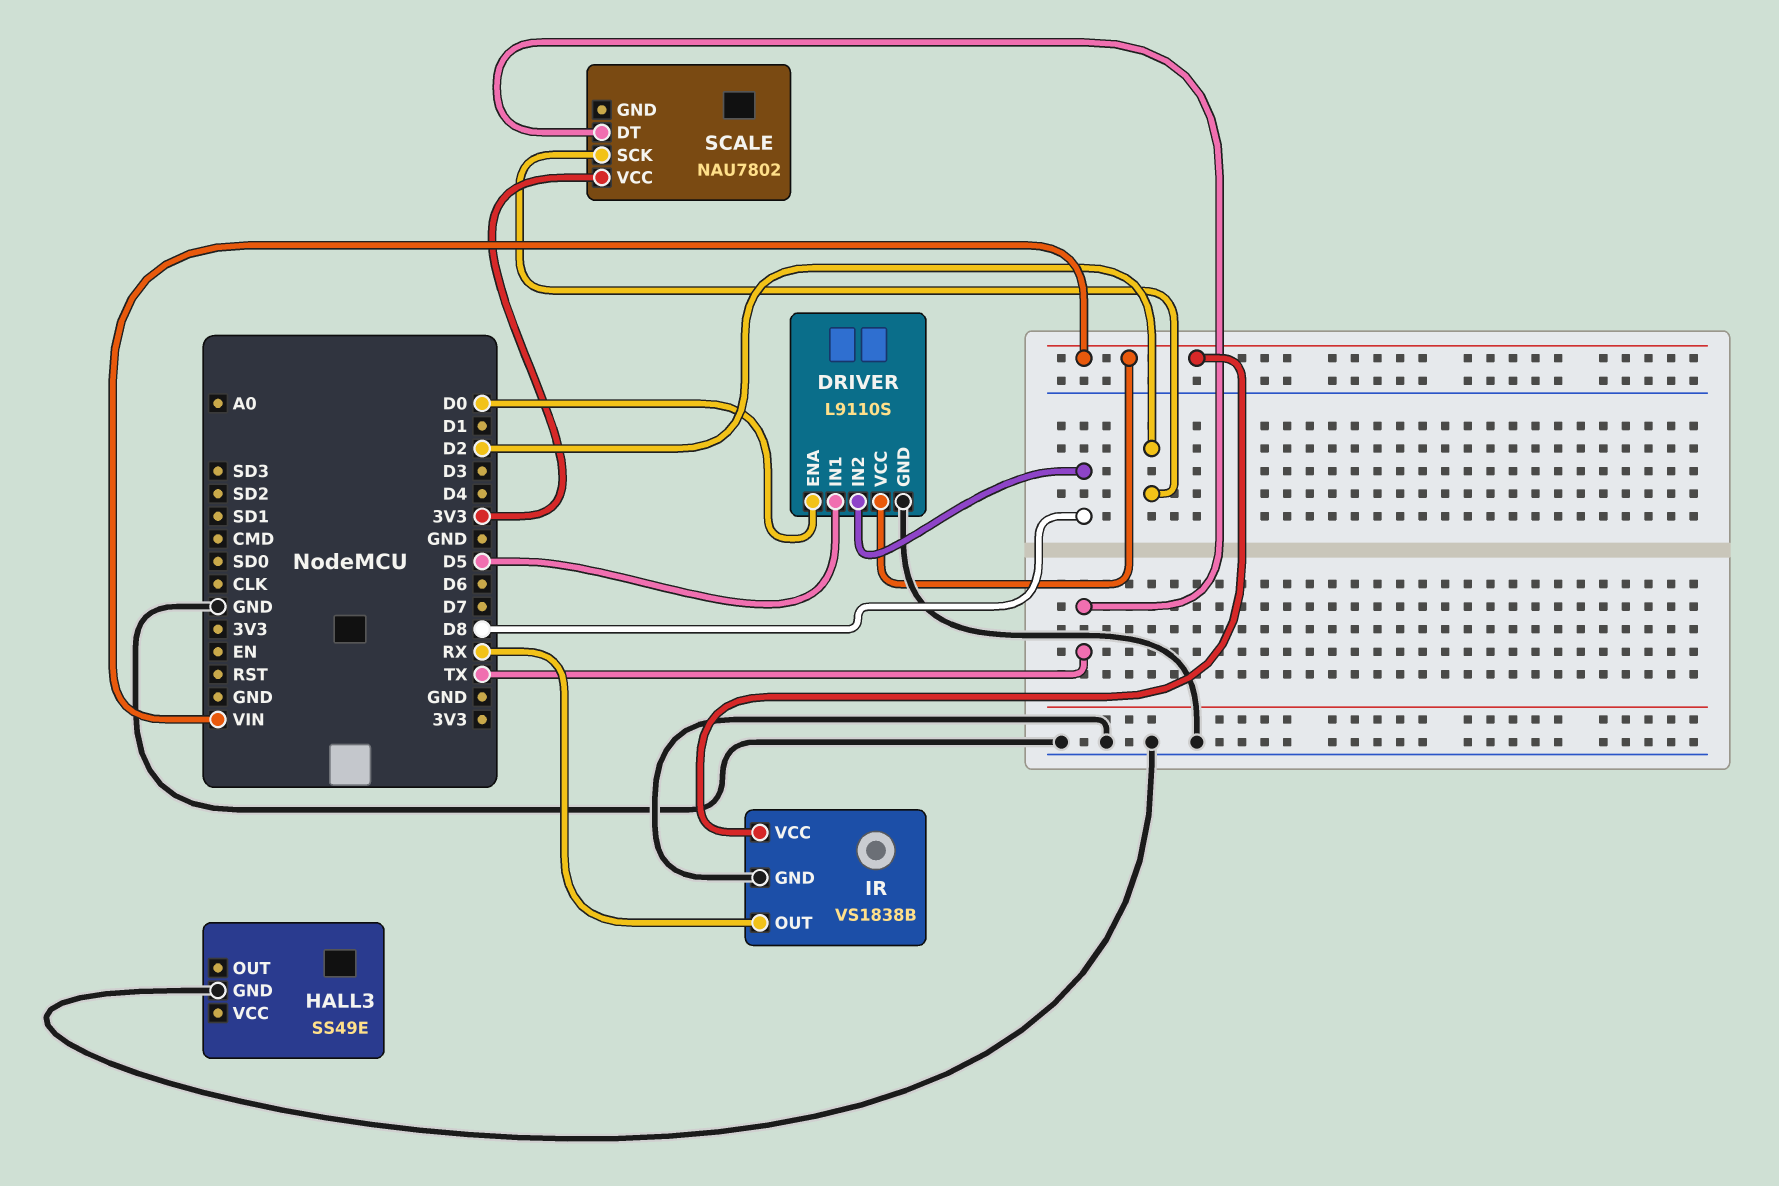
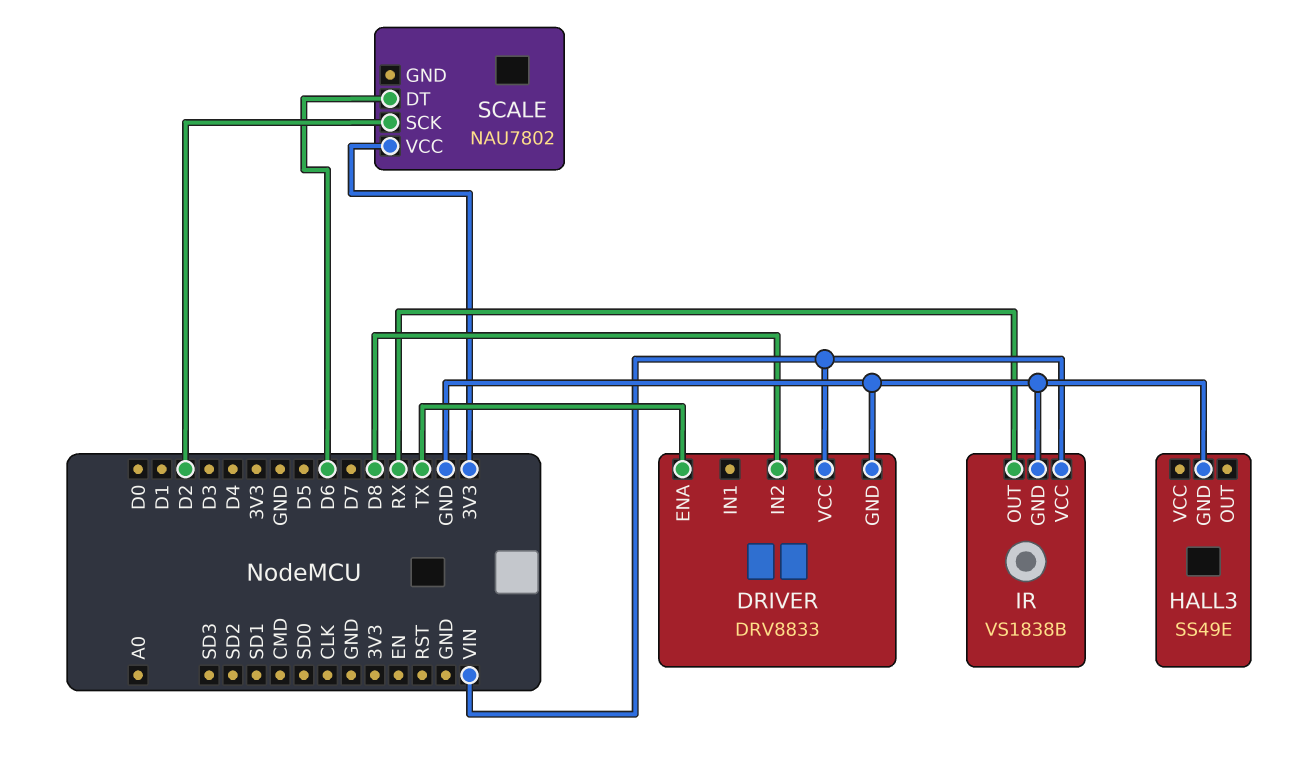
DRIVER: L9110S -> DRV8833
DRIVER pin ENA: D0 -> TX
DRIVER pin IN1: D5 -> none
SCALE pin DT: TX -> D6

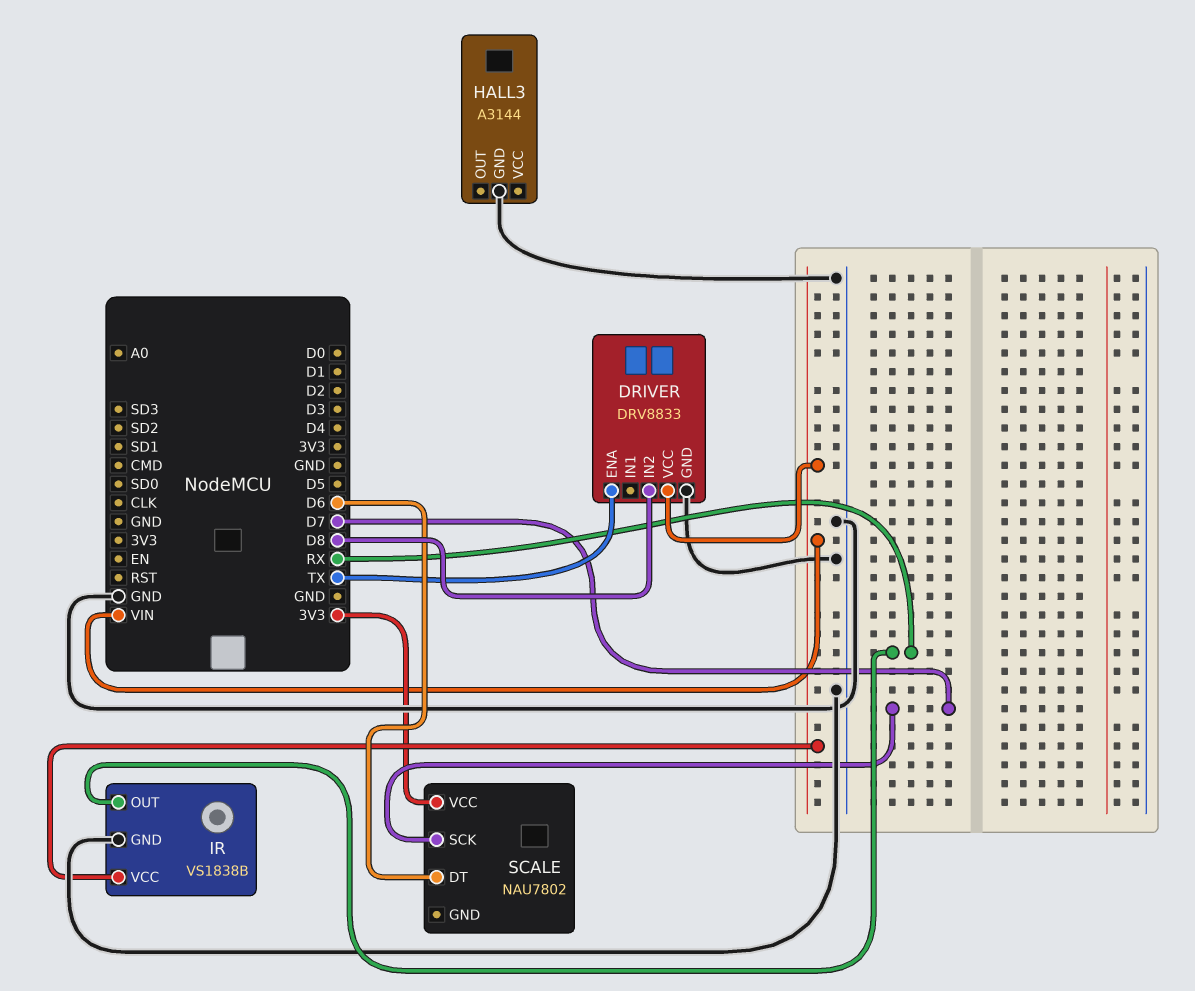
HALL3: SS49E -> A3144
SCALE pin SCK: D2 -> D7

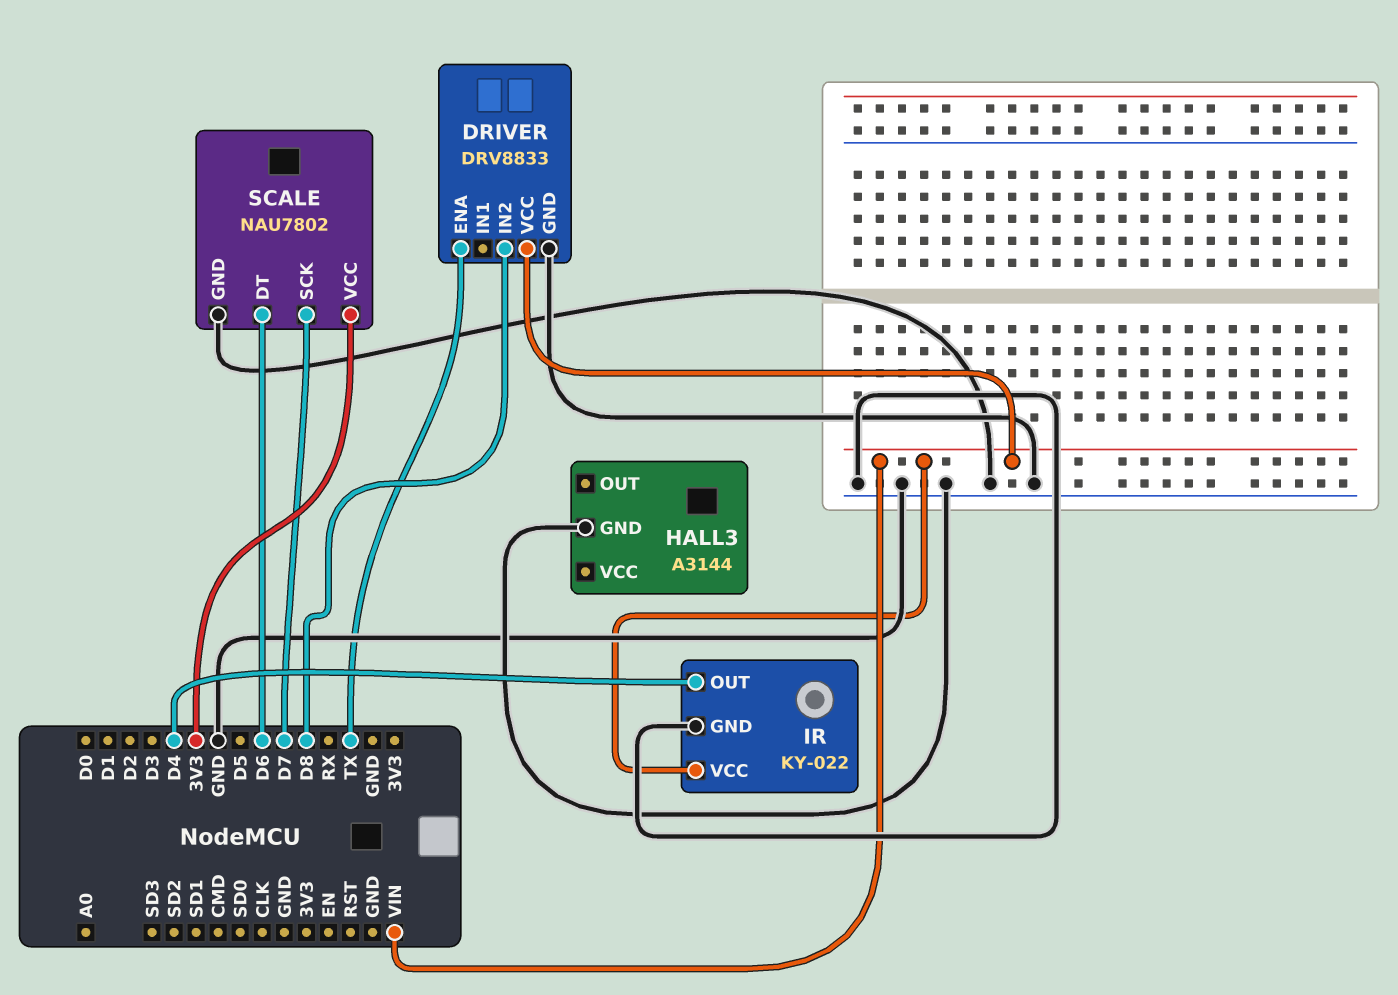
IR: VS1838B -> KY-022
IR pin OUT: RX -> D4
SCALE pin GND: none -> GND

